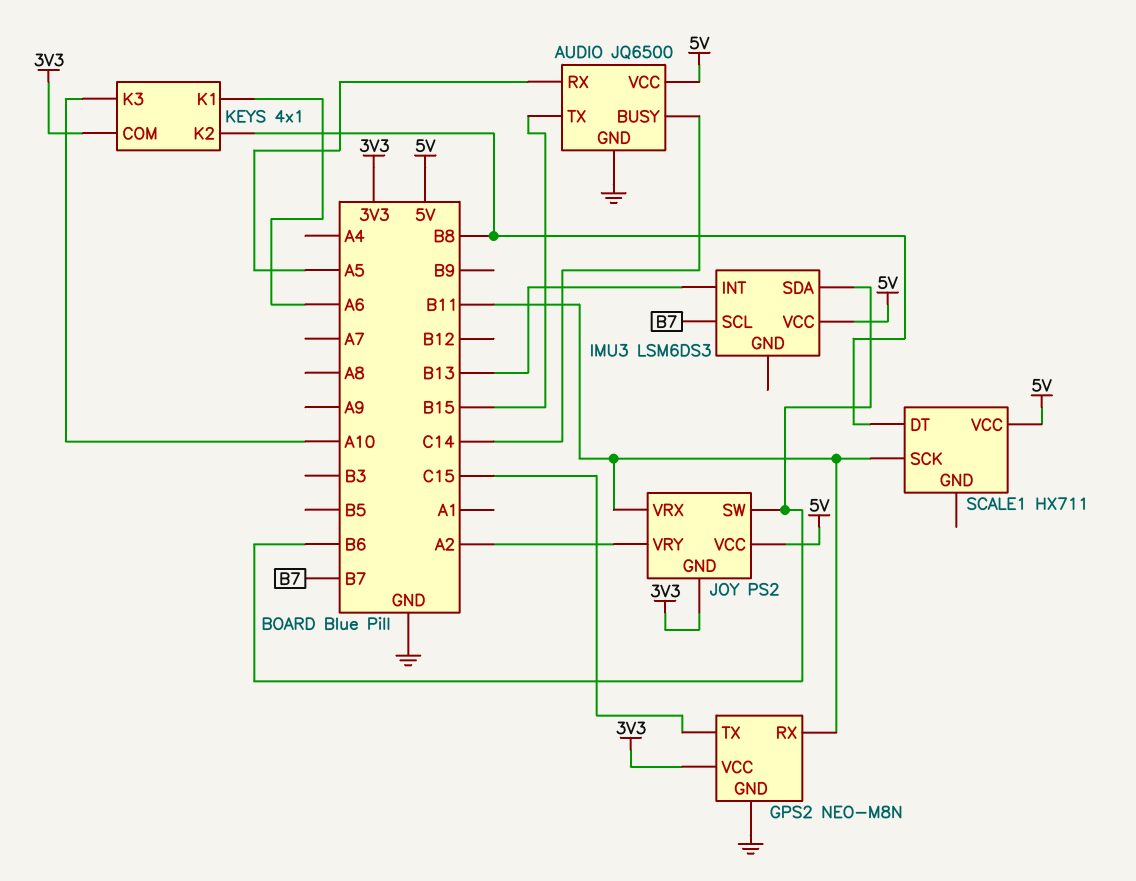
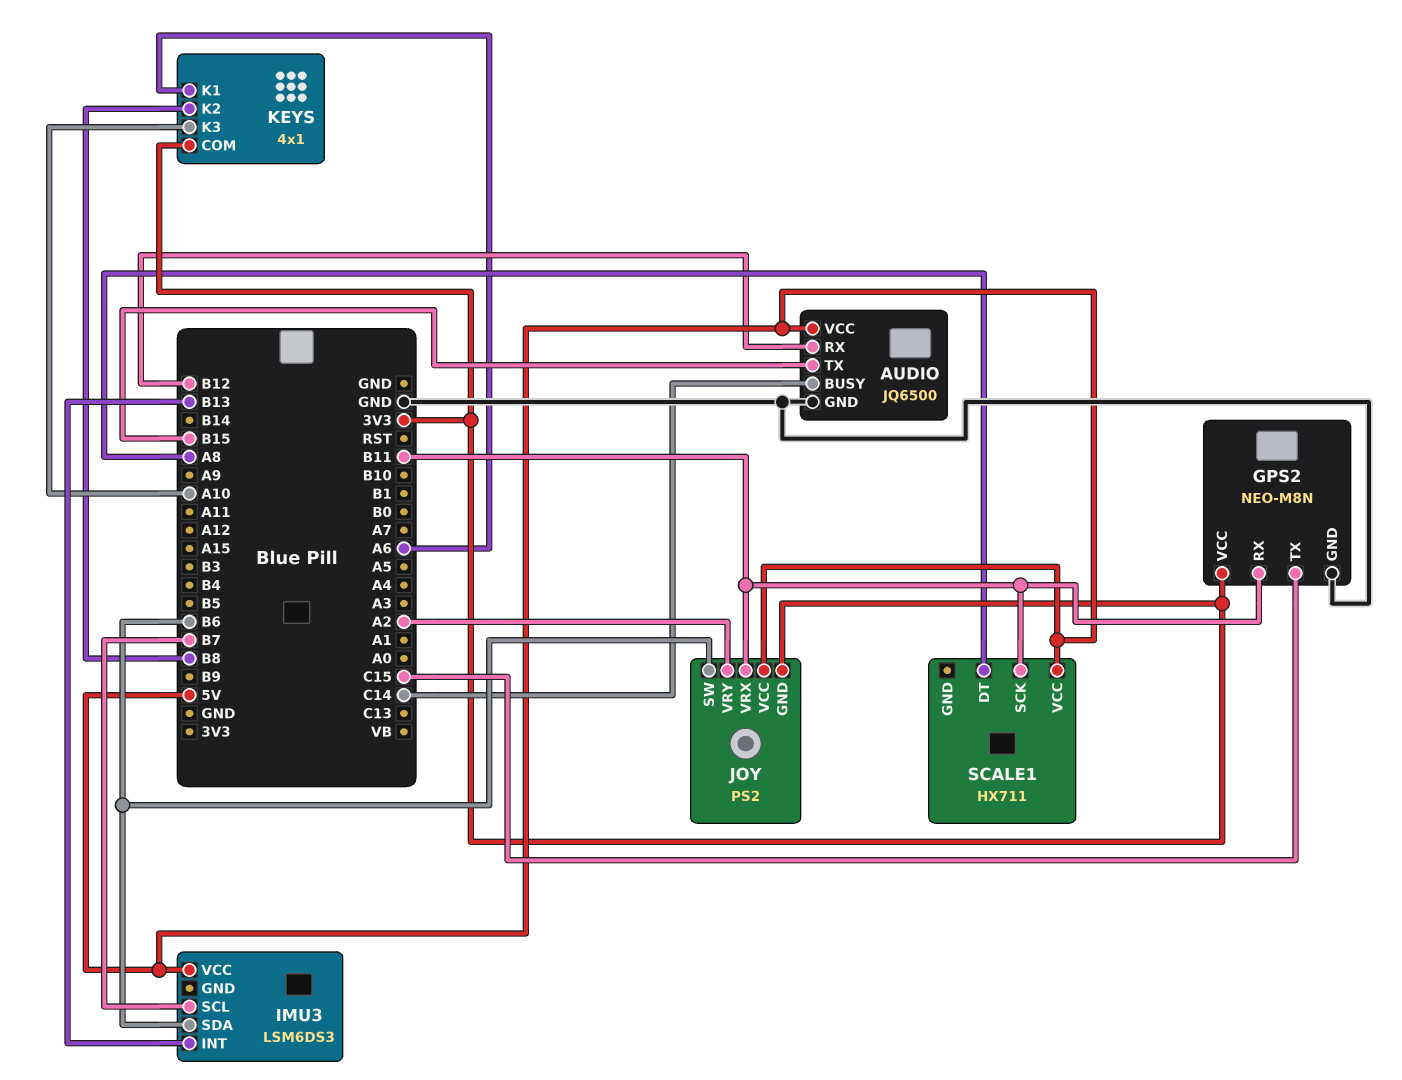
AUDIO pin RX: A5 -> B12
SCALE1 pin DT: B8 -> A8

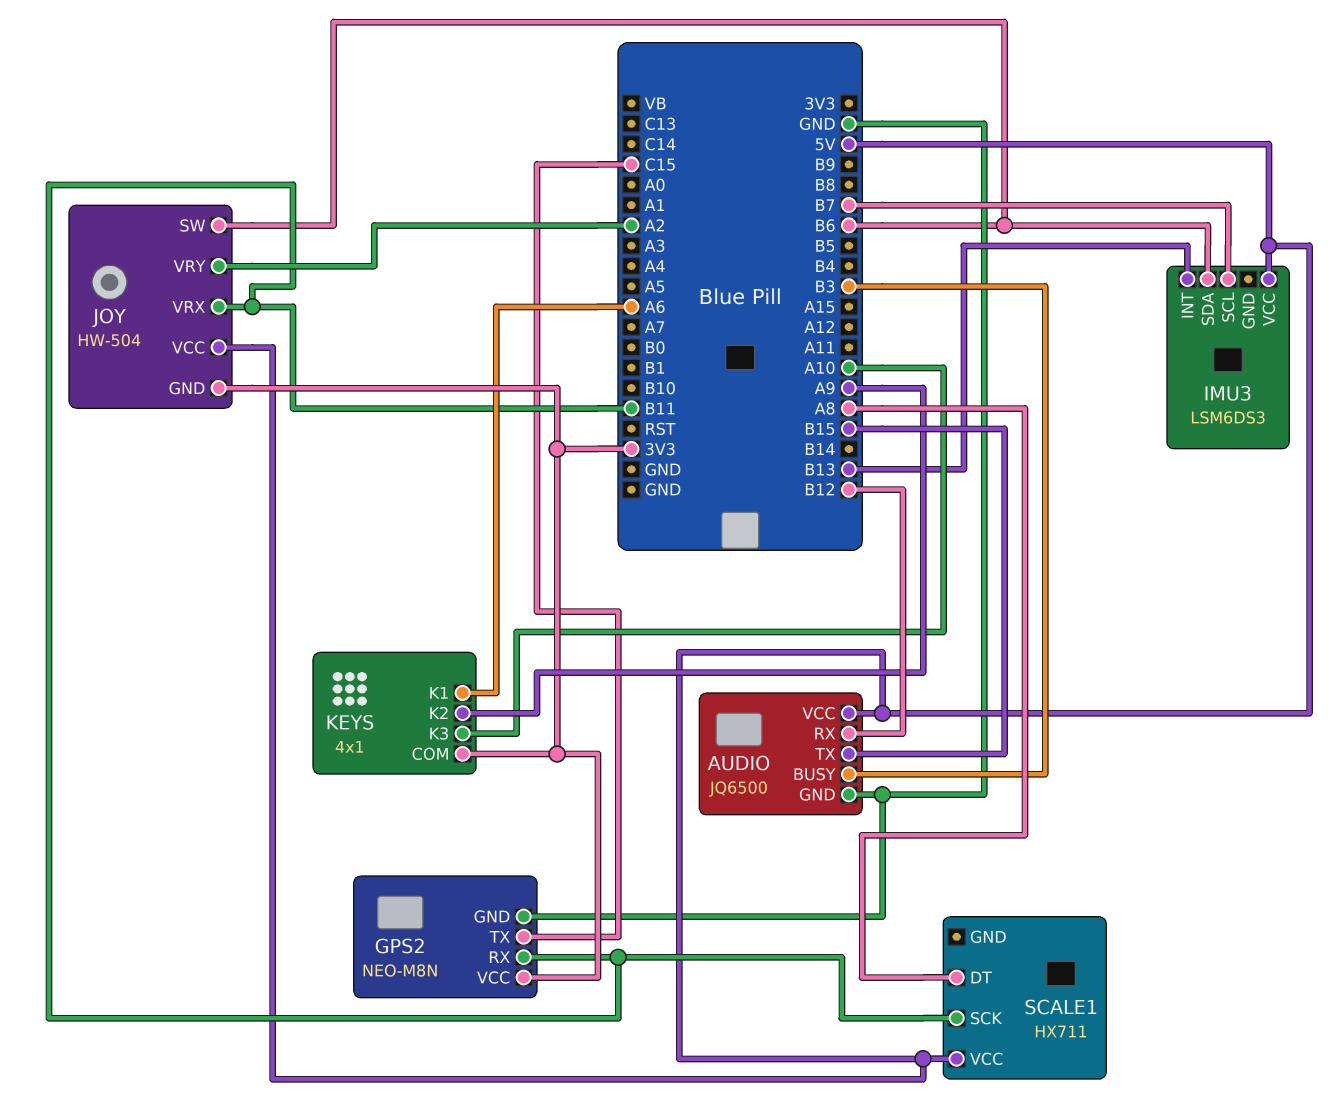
AUDIO pin BUSY: C14 -> B3
JOY: PS2 -> HW-504
KEYS pin K2: B8 -> A9

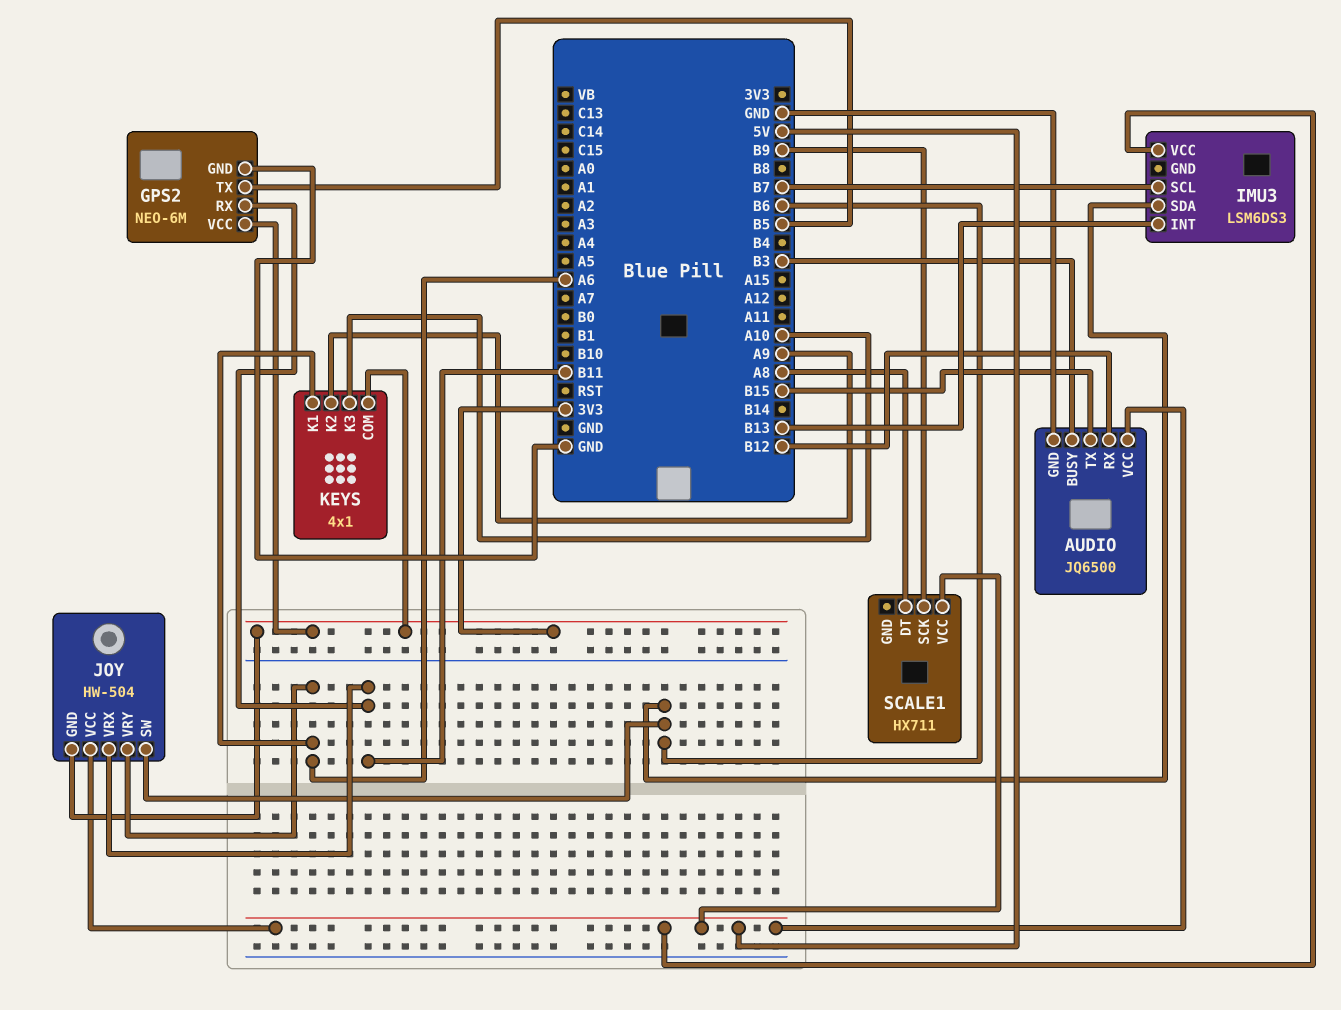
GPS2: NEO-M8N -> NEO-6M
GPS2 pin TX: C15 -> B5
JOY pin VRY: A2 -> A6
SCALE1 pin SCK: B11 -> B9

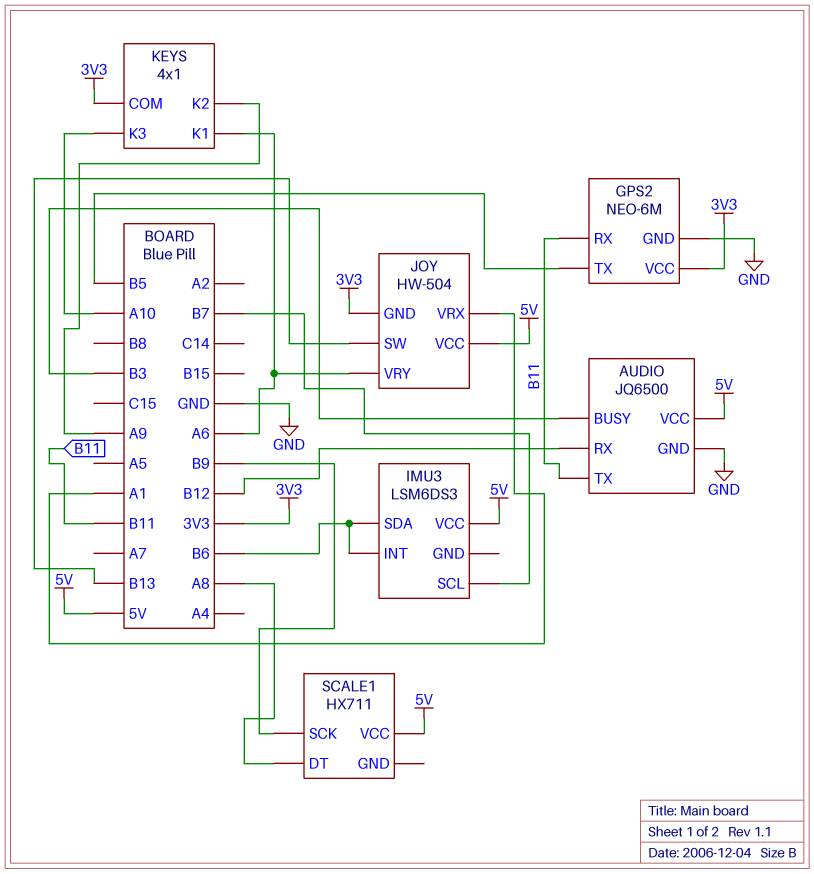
AUDIO pin TX: B15 -> B11
IMU3 pin INT: B13 -> B6
JOY pin SW: B6 -> B13
JOY pin VRX: B11 -> A1

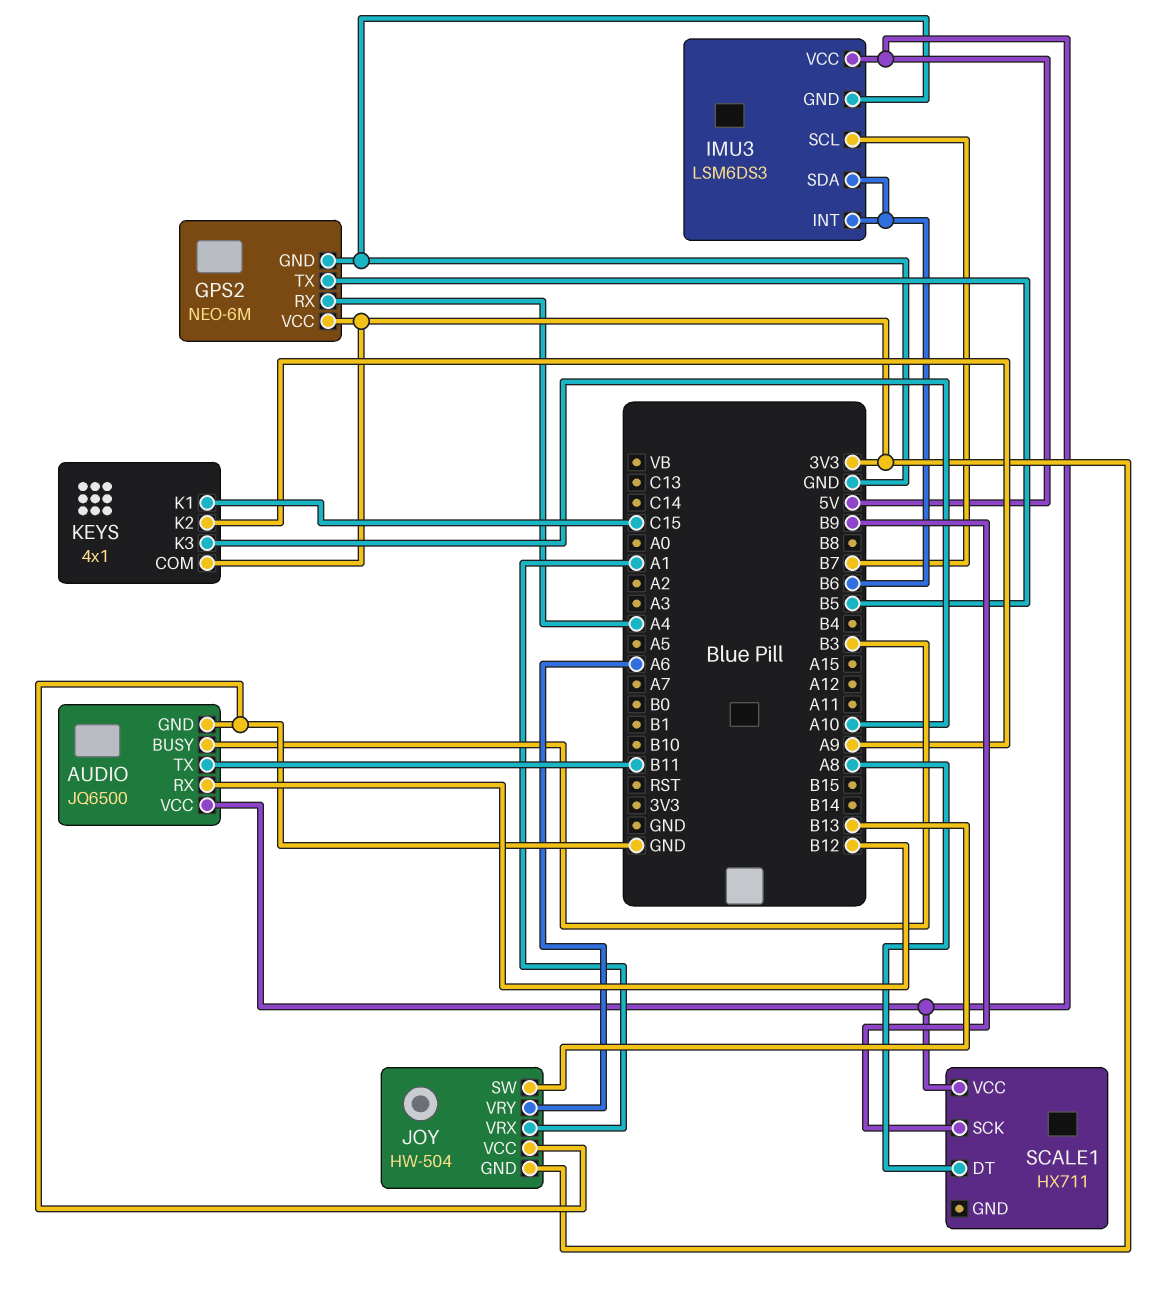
GPS2 pin RX: B11 -> A4
IMU3 pin GND: none -> GND
JOY pin VCC: 5V -> GND
KEYS pin K1: A6 -> C15

